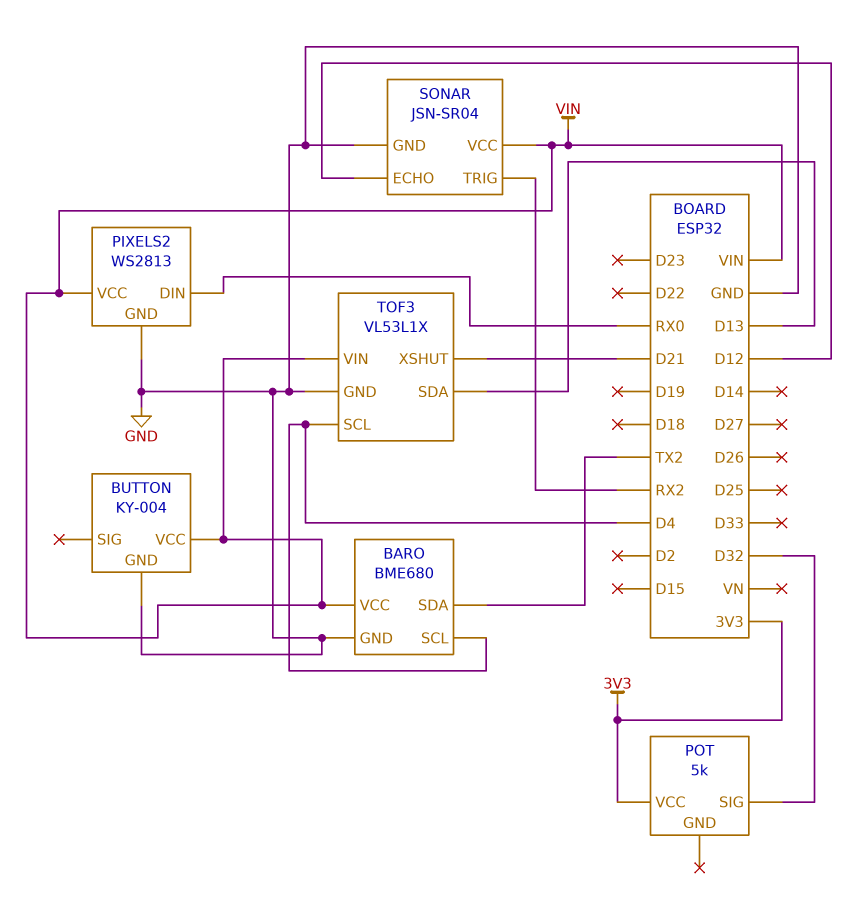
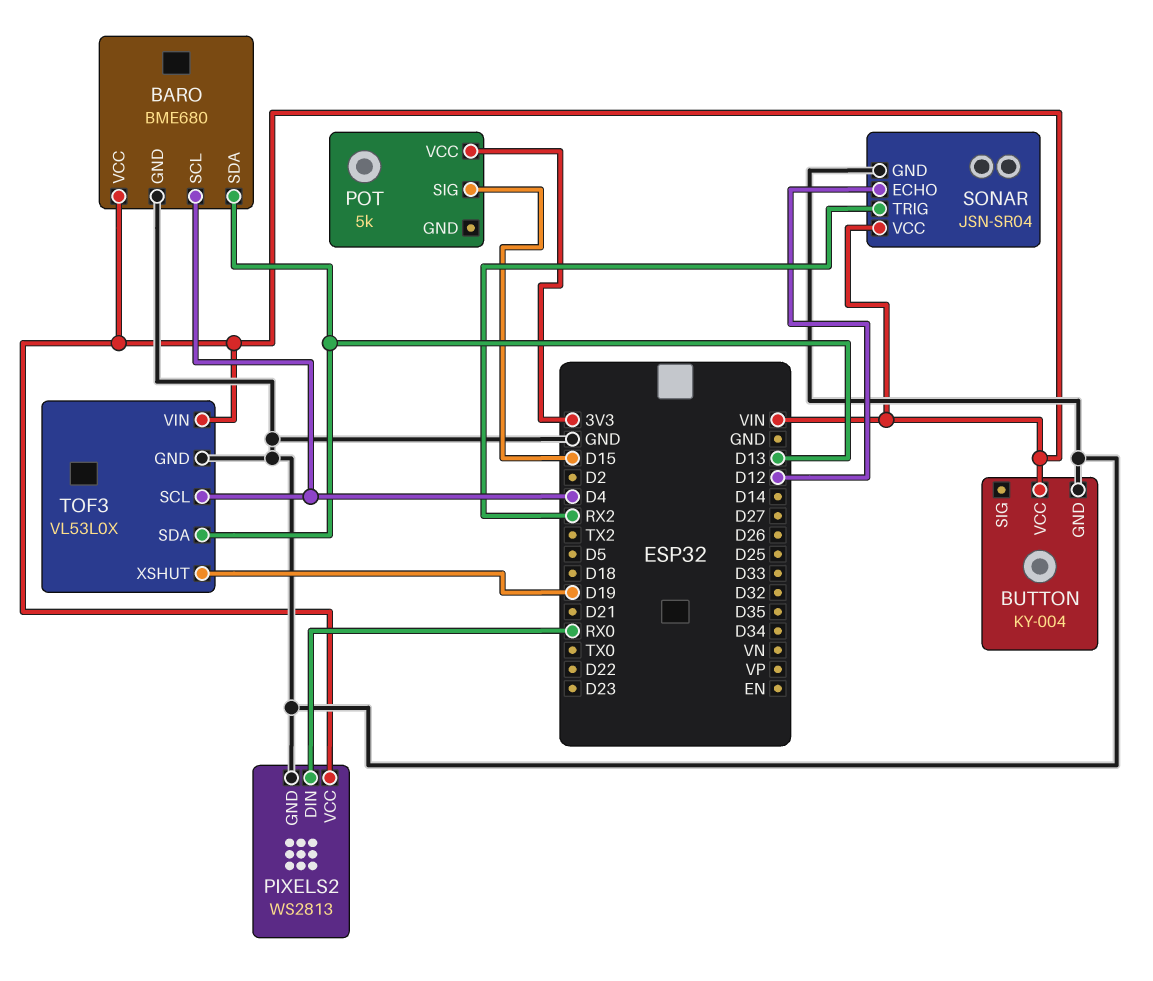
BARO pin SDA: TX2 -> D13
POT pin SIG: D32 -> D15
TOF3: VL53L1X -> VL53L0X
TOF3 pin XSHUT: D21 -> D19

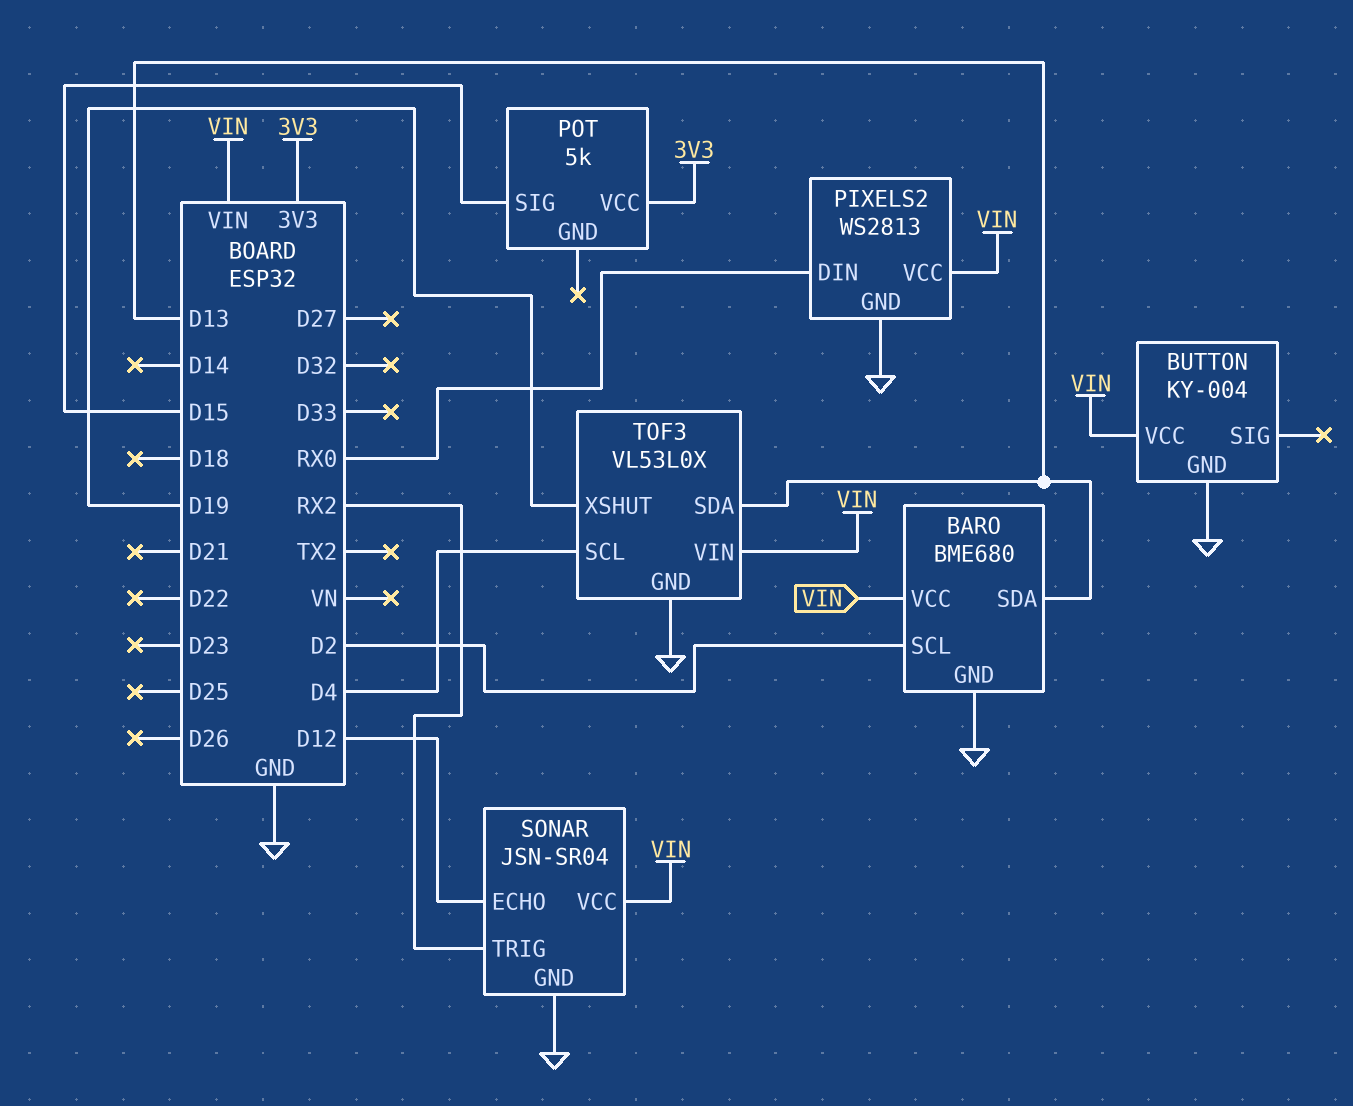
BARO pin SCL: D4 -> D2

